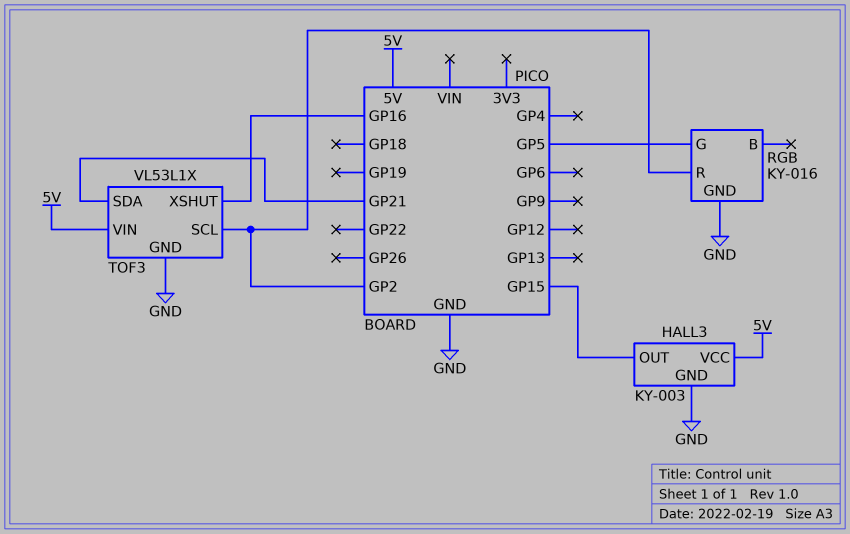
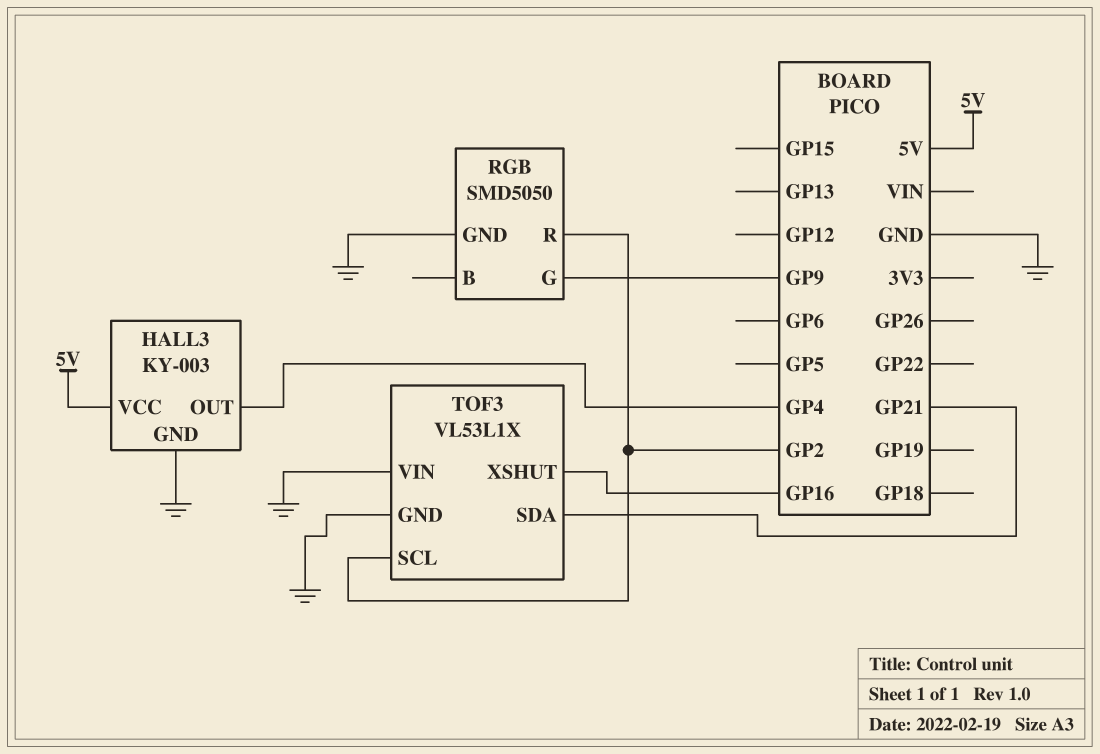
HALL3 pin OUT: GP15 -> GP4
RGB: KY-016 -> SMD5050
RGB pin G: GP5 -> GP9
TOF3 pin VIN: 5V -> GND

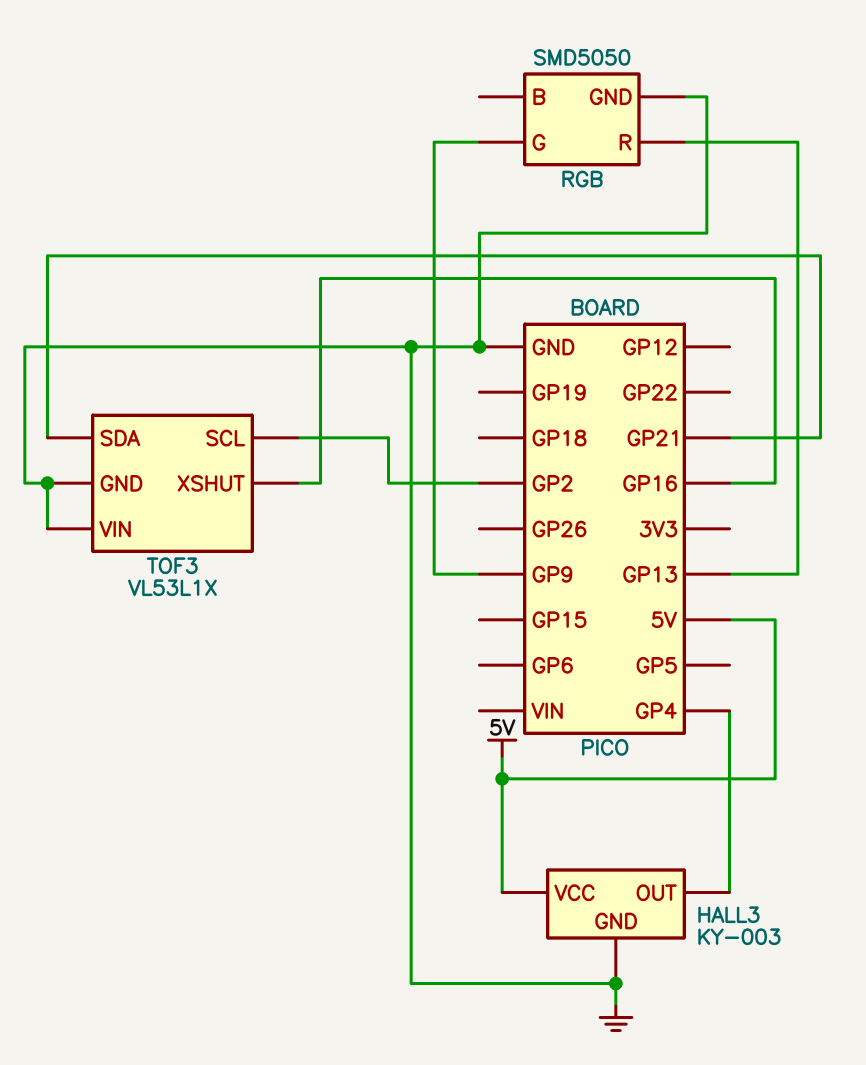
RGB pin R: GP2 -> GP13

